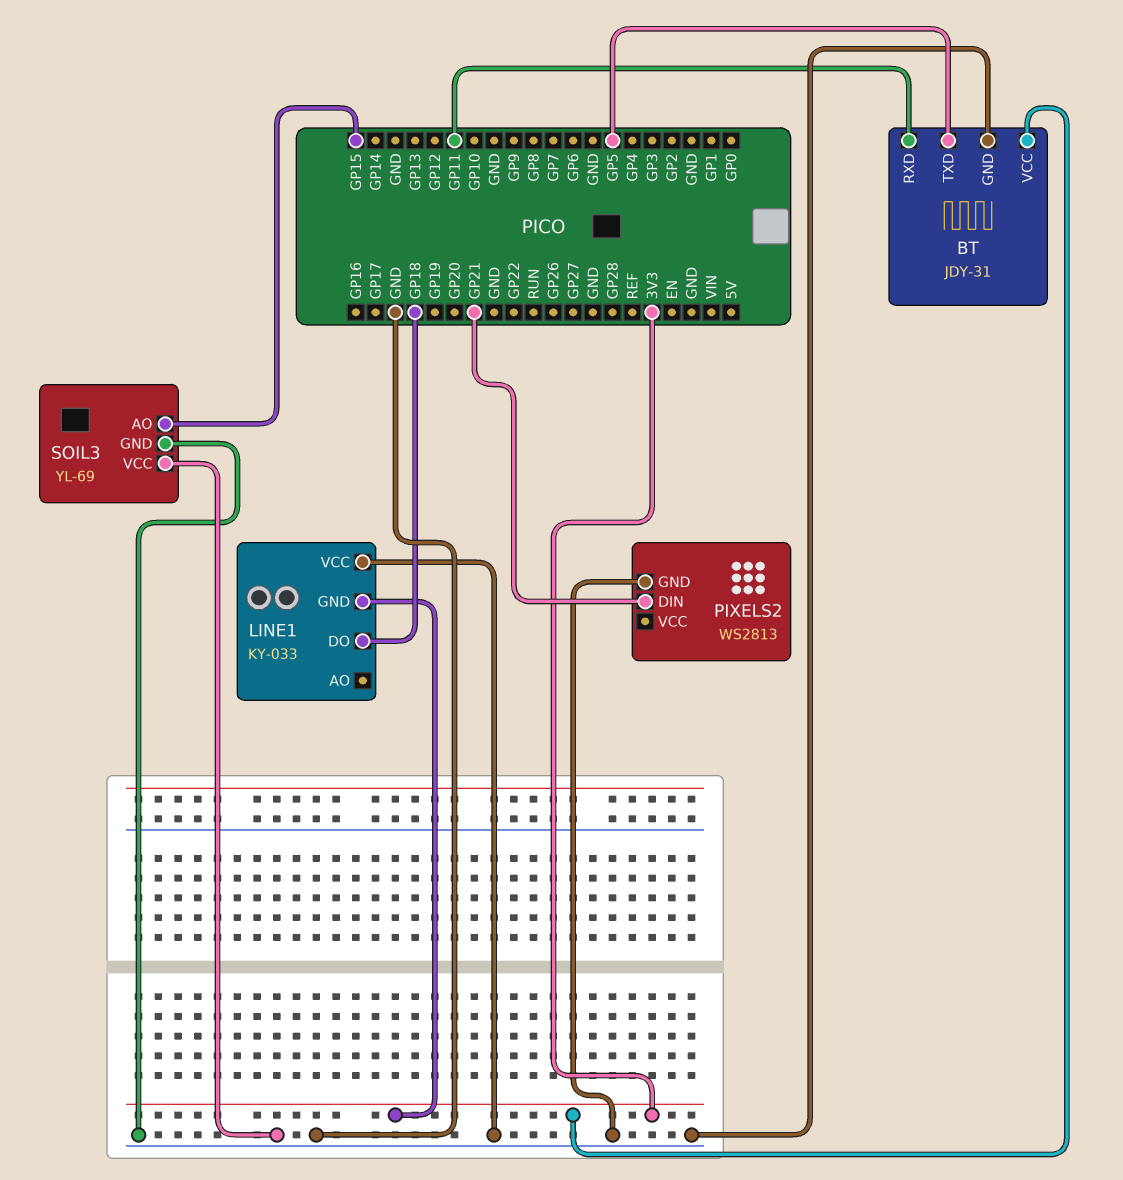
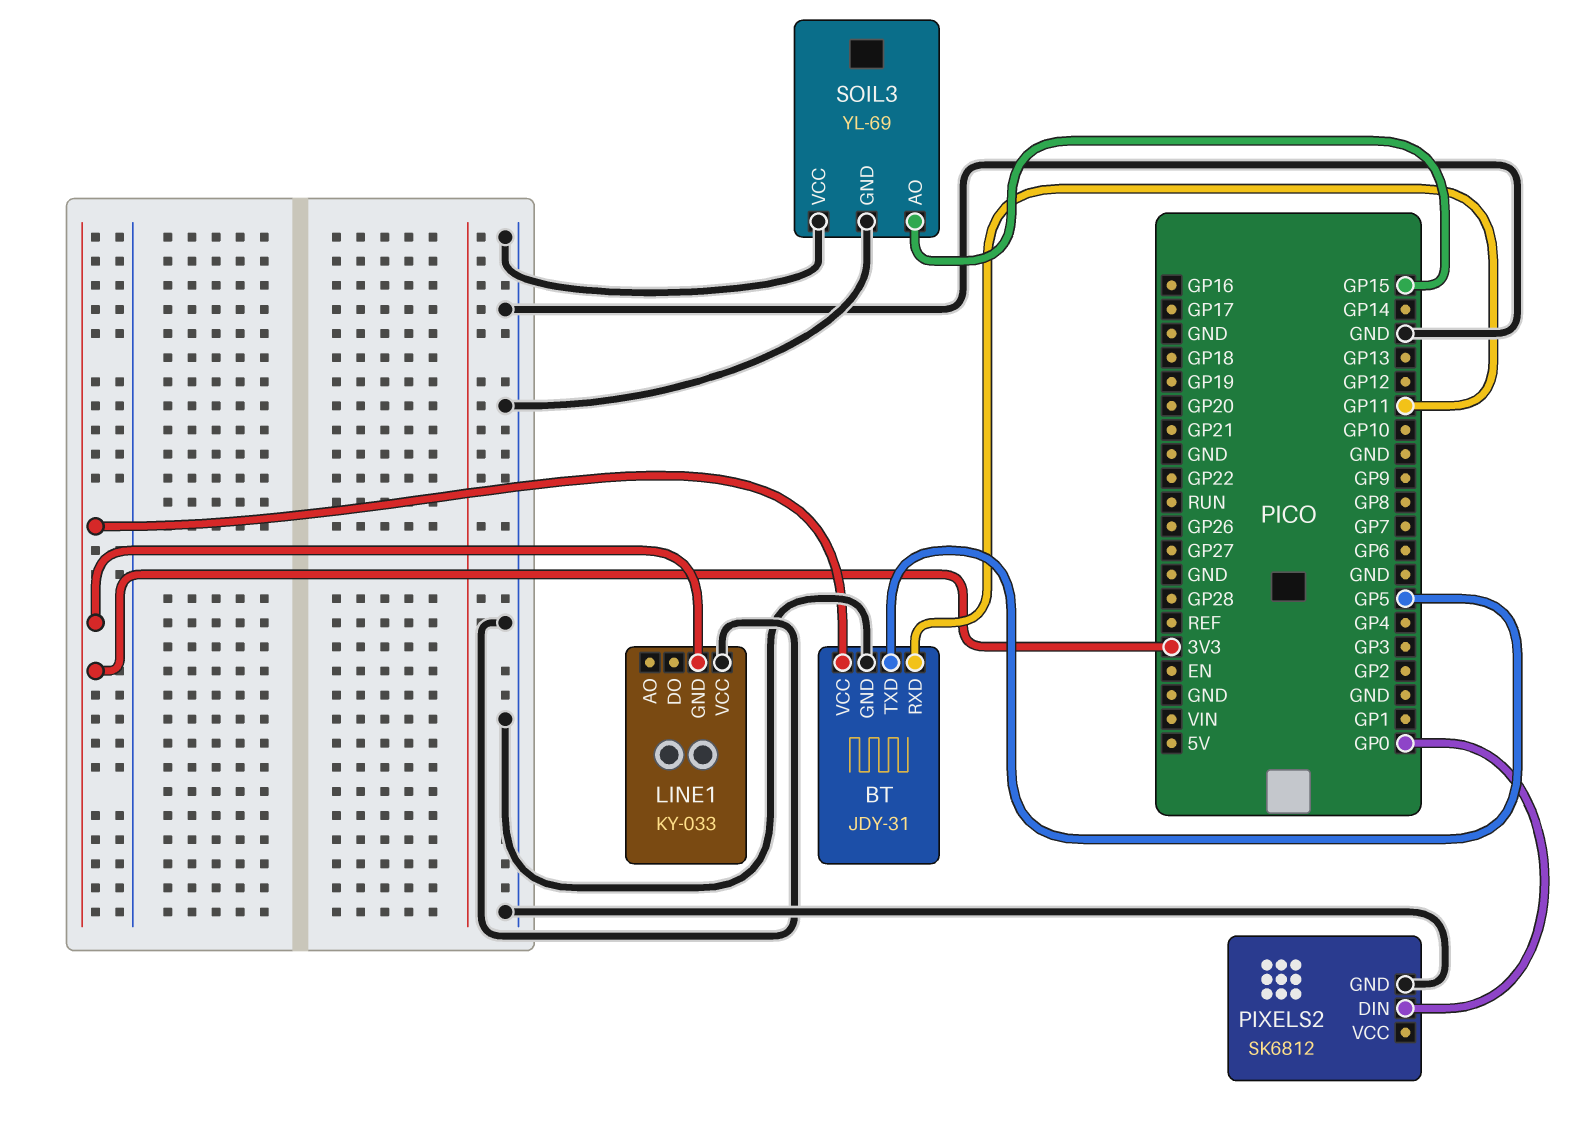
LINE1 pin DO: GP18 -> none
PIXELS2: WS2813 -> SK6812
PIXELS2 pin DIN: GP21 -> GP0

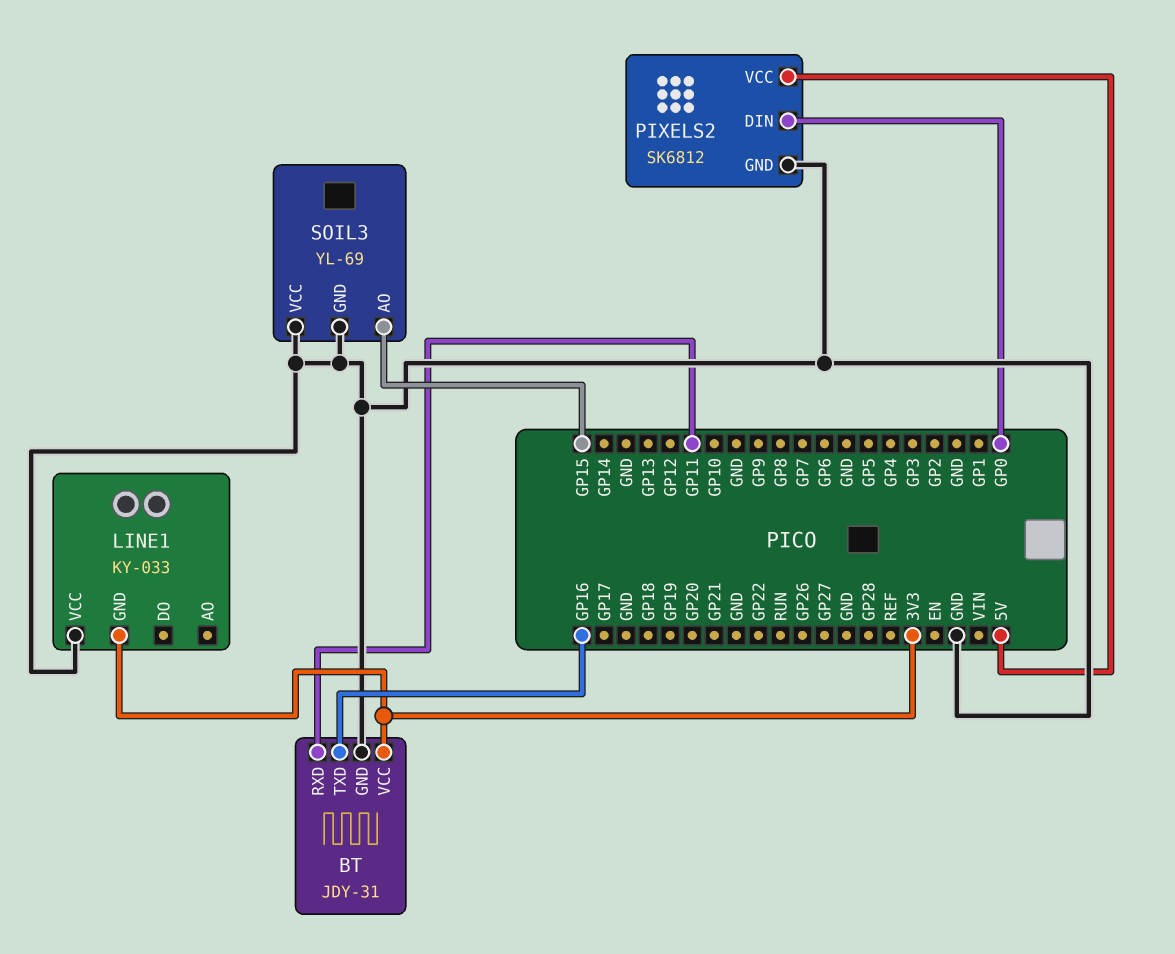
BT pin TXD: GP5 -> GP16
PIXELS2 pin VCC: none -> 5V

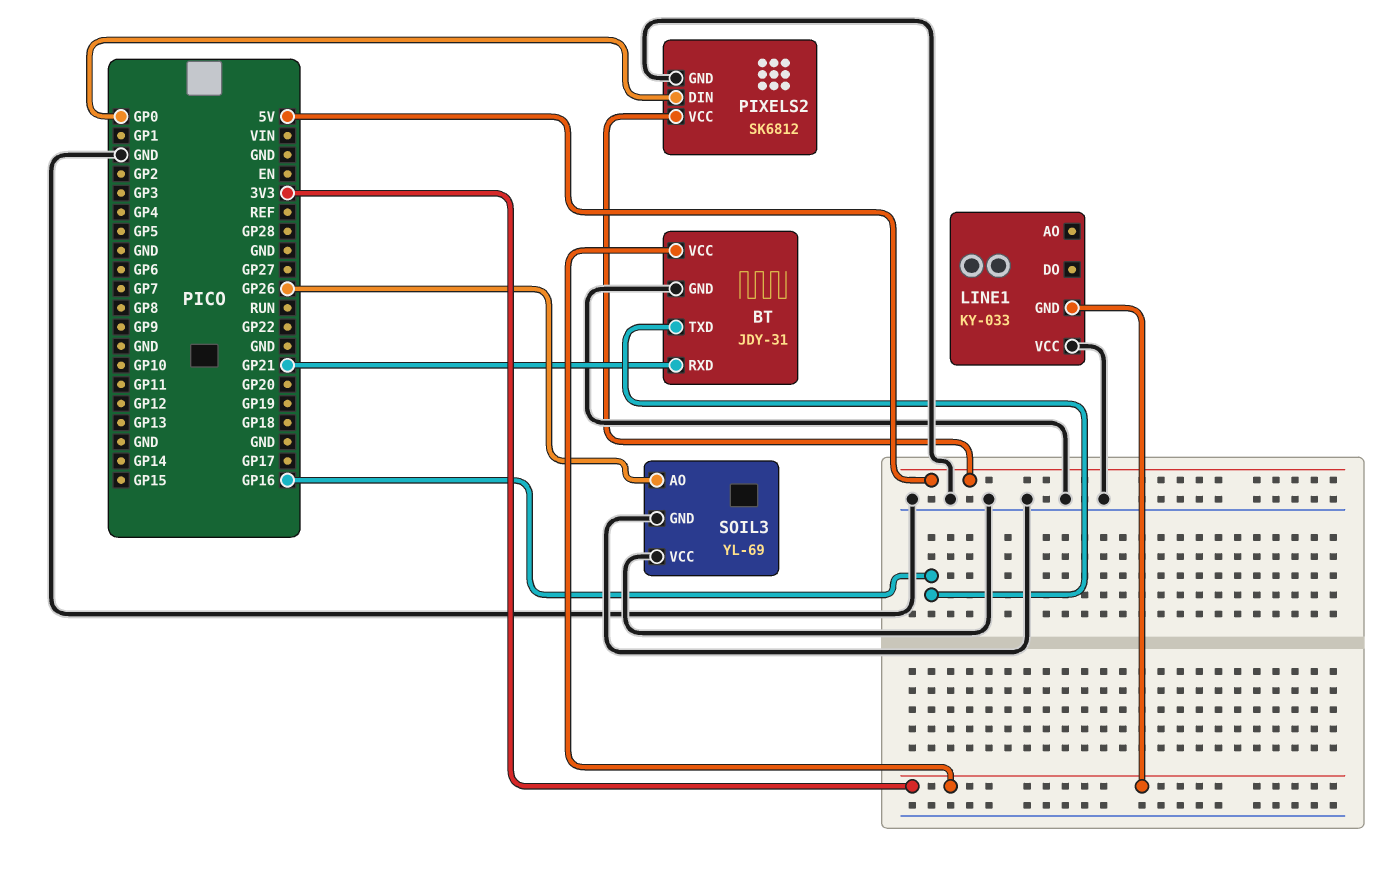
BT pin RXD: GP11 -> GP21
SOIL3 pin AO: GP15 -> GP26

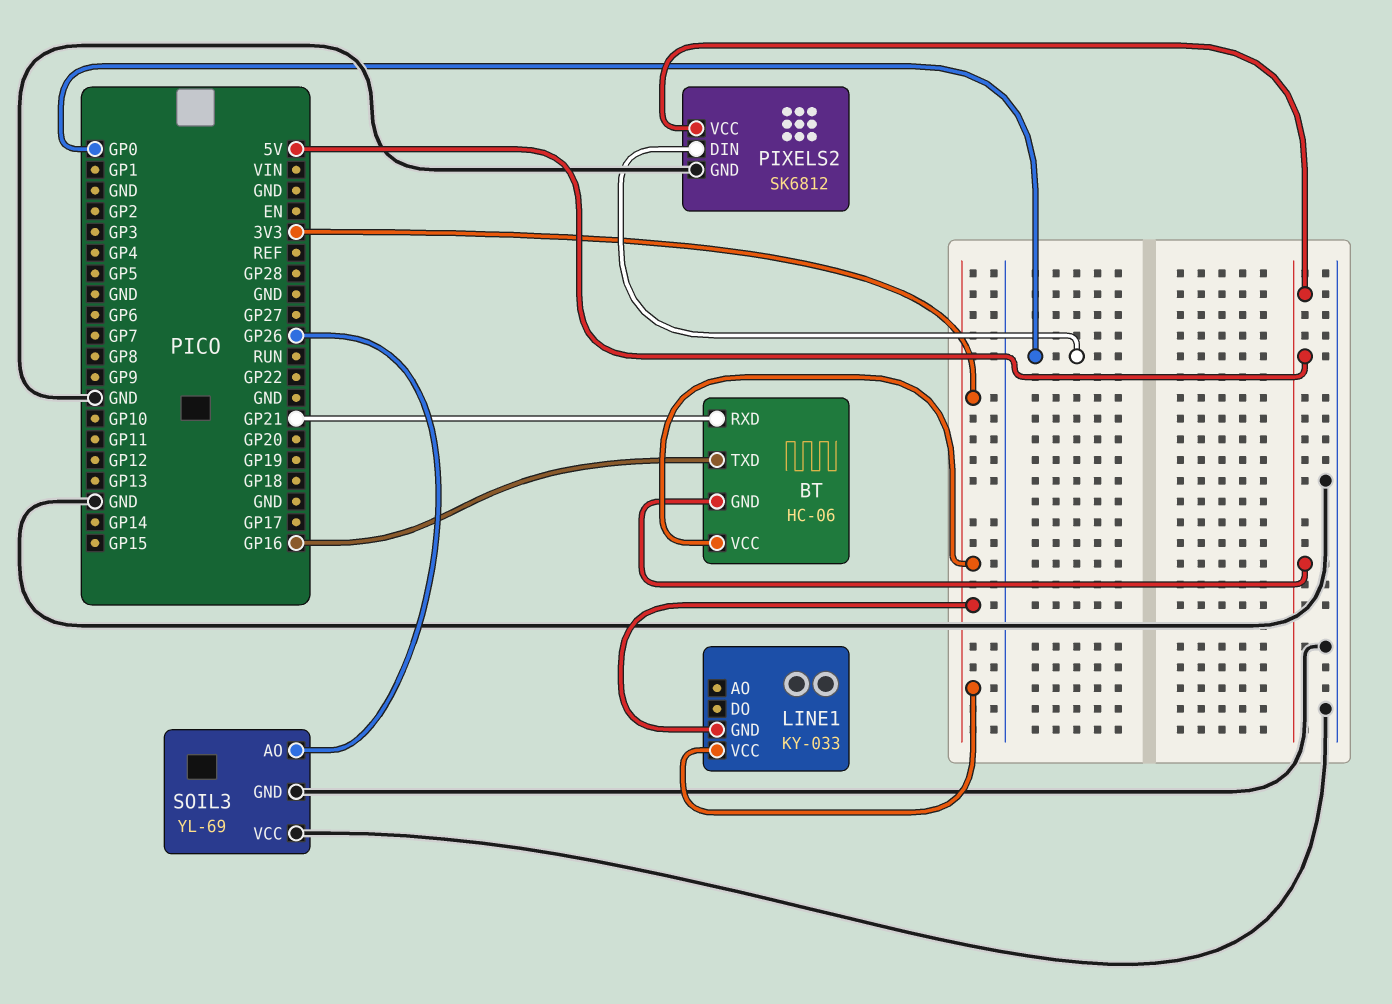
BT: JDY-31 -> HC-06
BT pin GND: GND -> 5V
LINE1 pin VCC: GND -> 3V3

